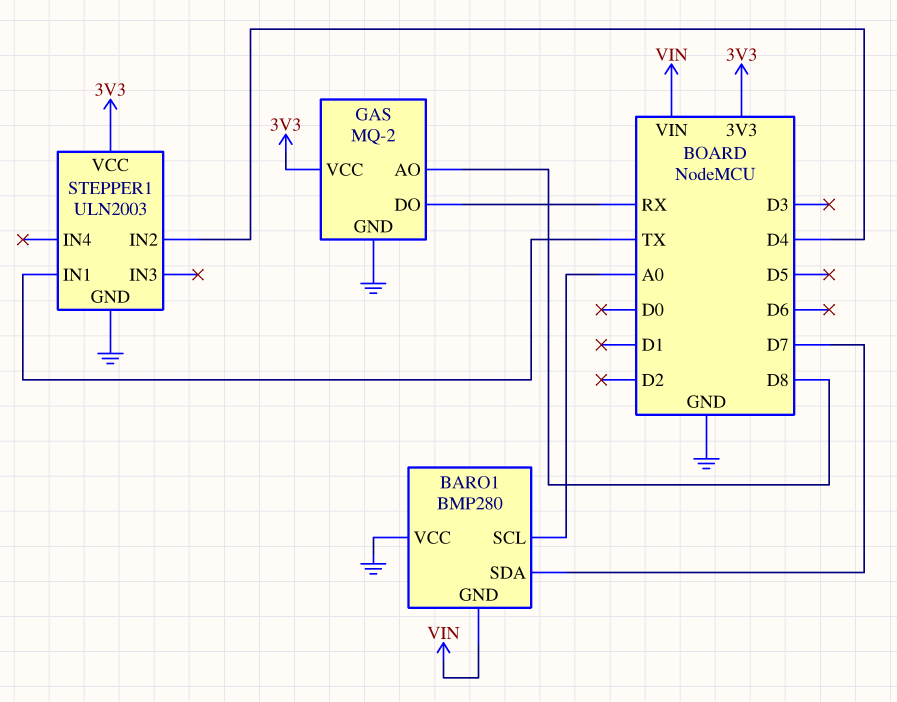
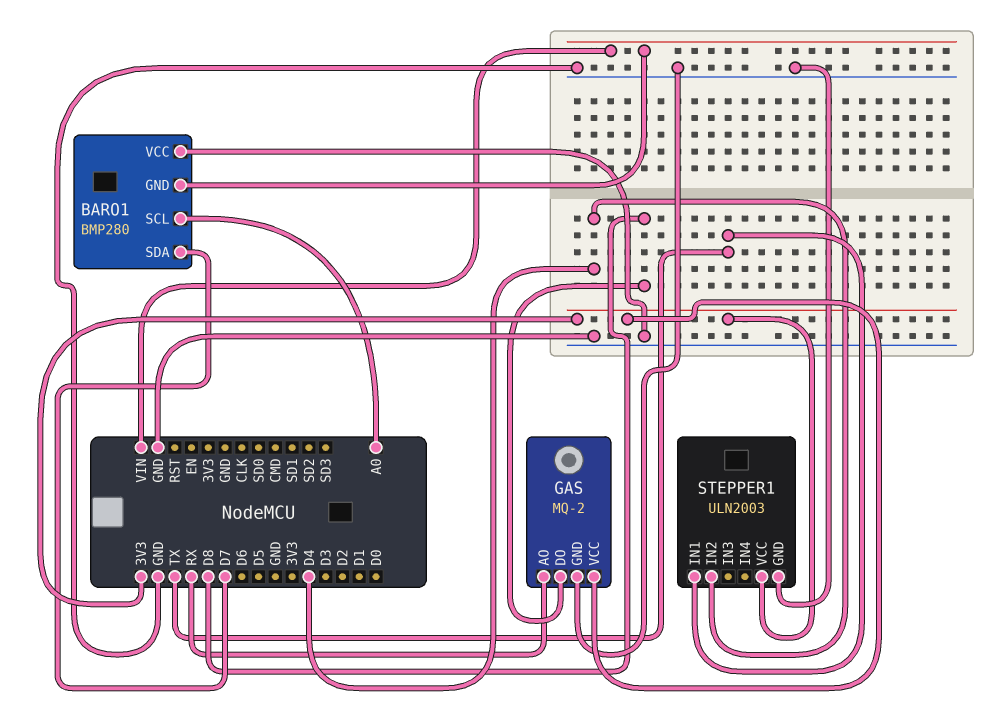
GAS pin AO: D8 -> RX
GAS pin DO: RX -> D8

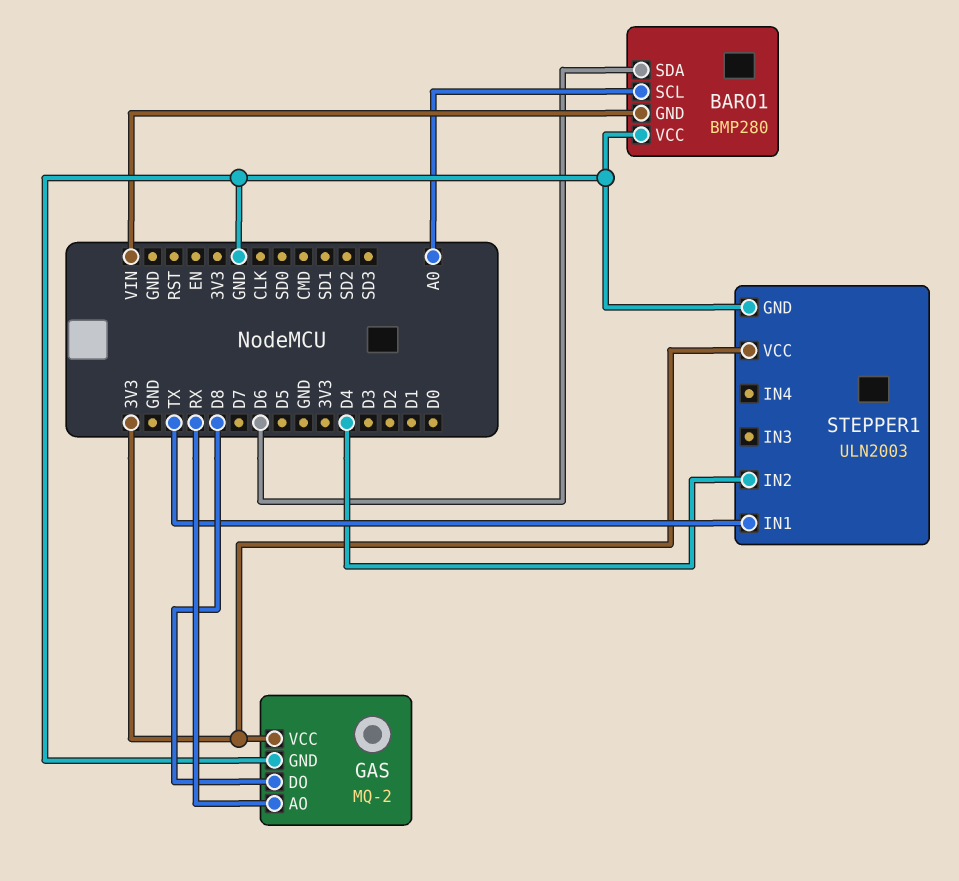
BARO1 pin SDA: D7 -> D6

